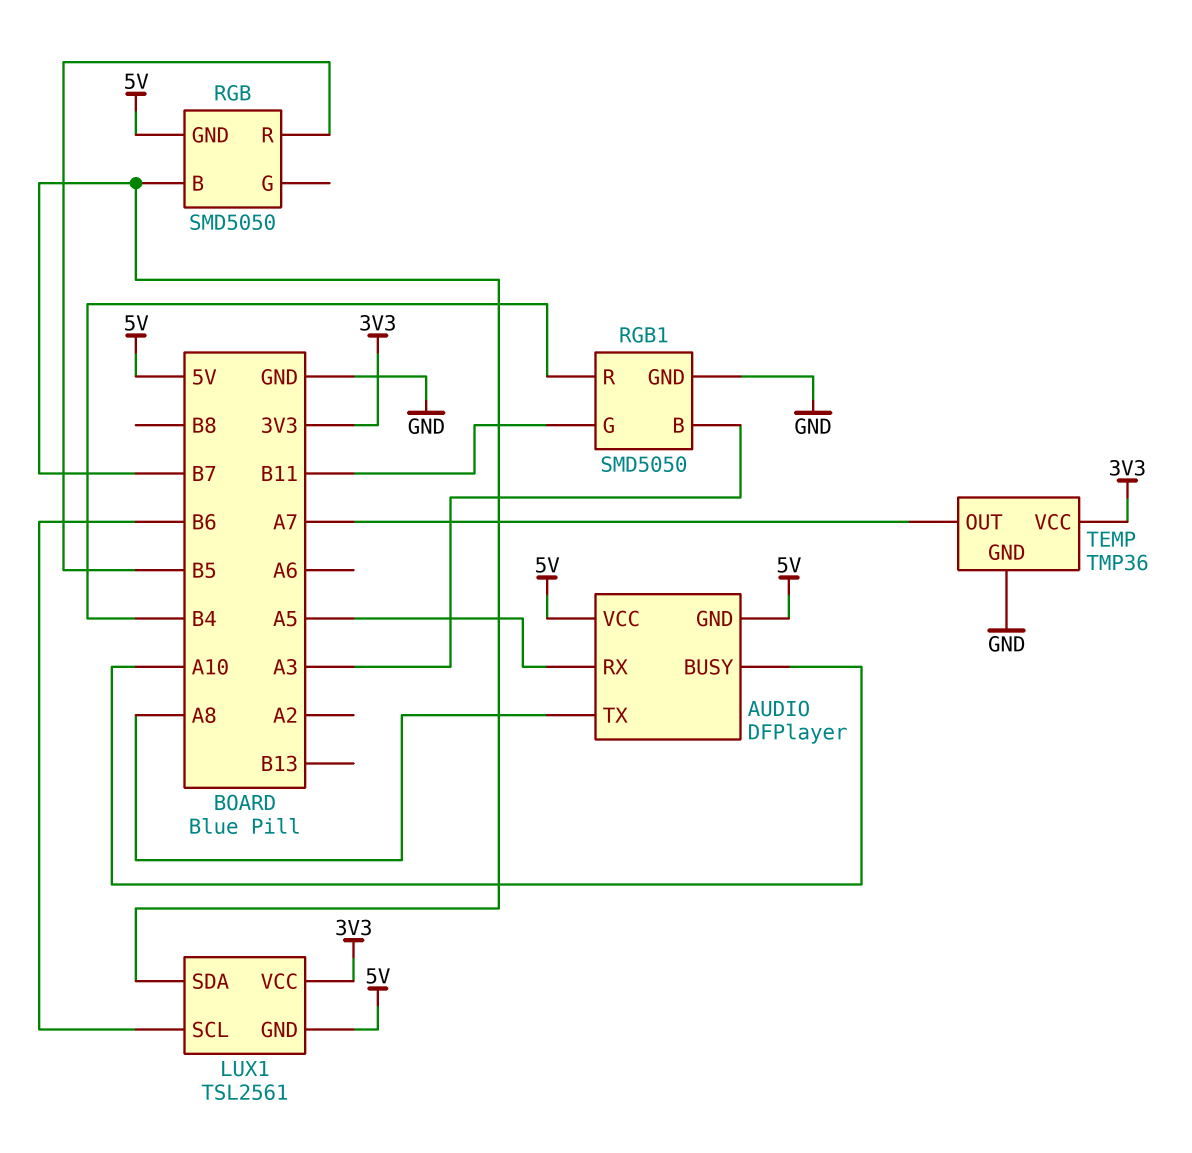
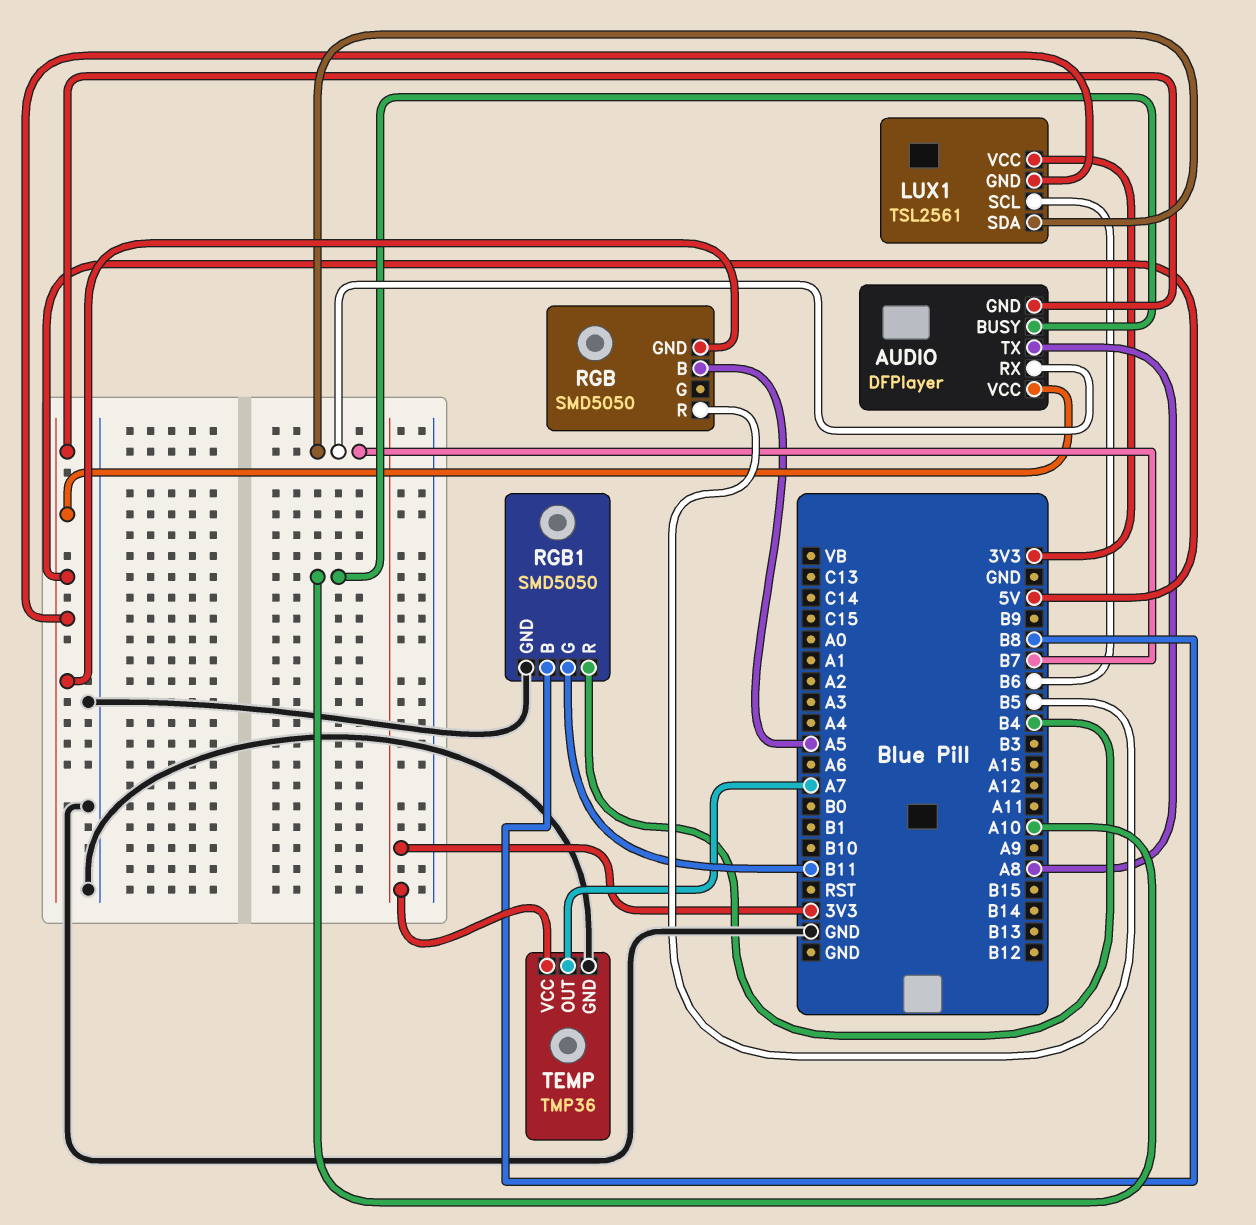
AUDIO pin RX: A5 -> B7
RGB pin B: B7 -> A5
RGB1 pin B: A3 -> B8

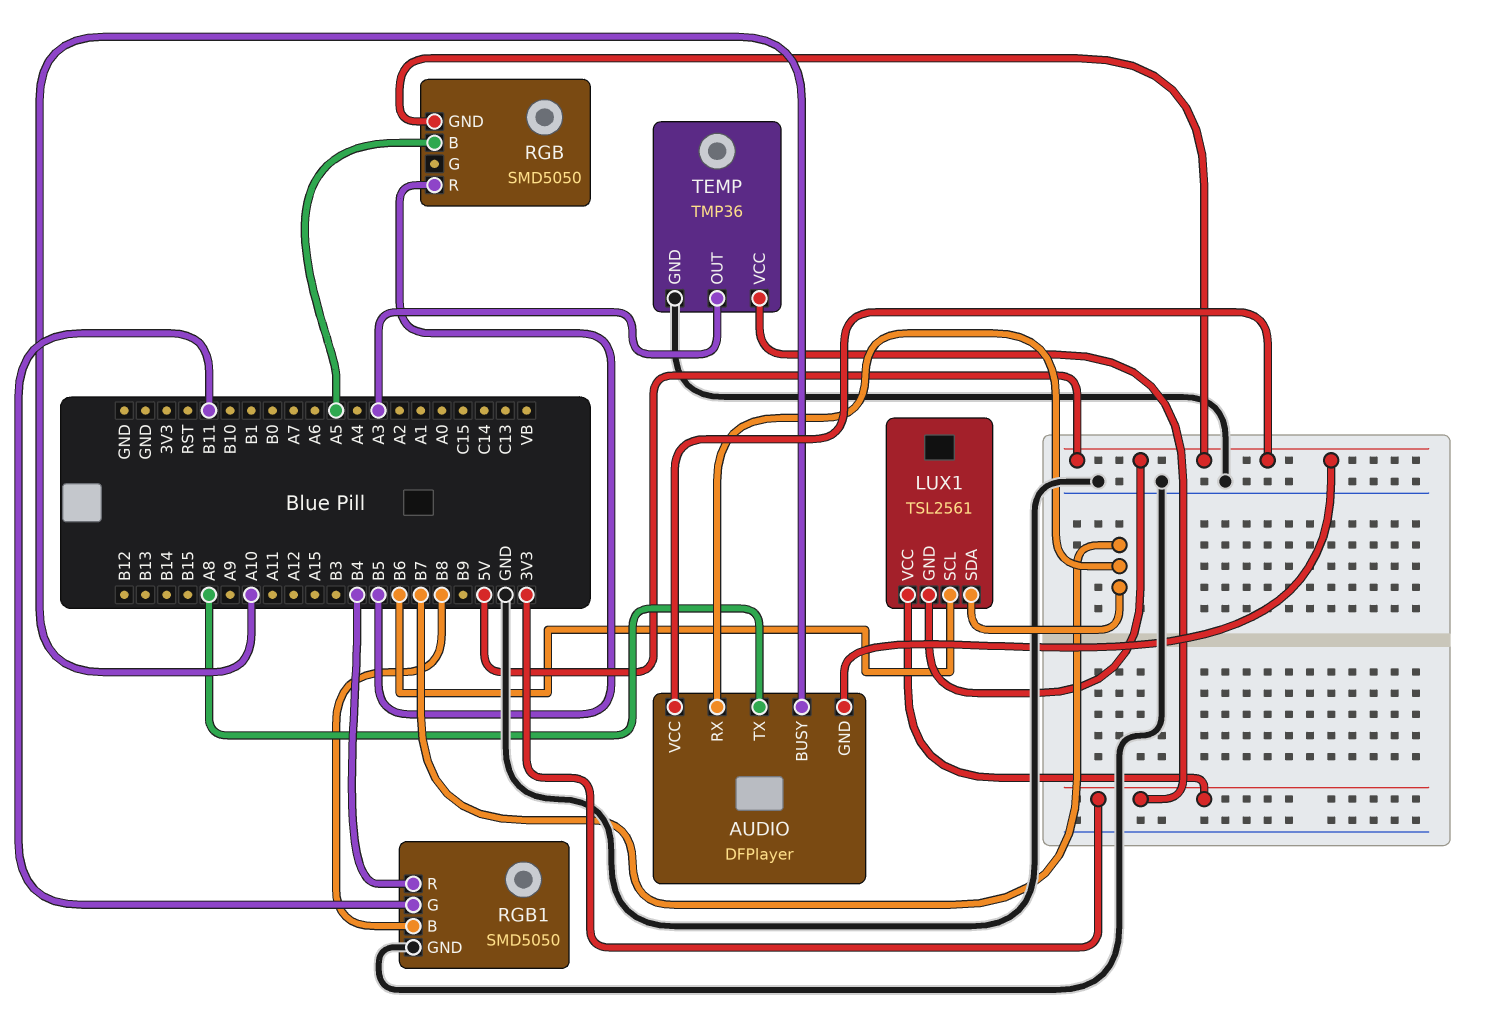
TEMP pin OUT: A7 -> A3

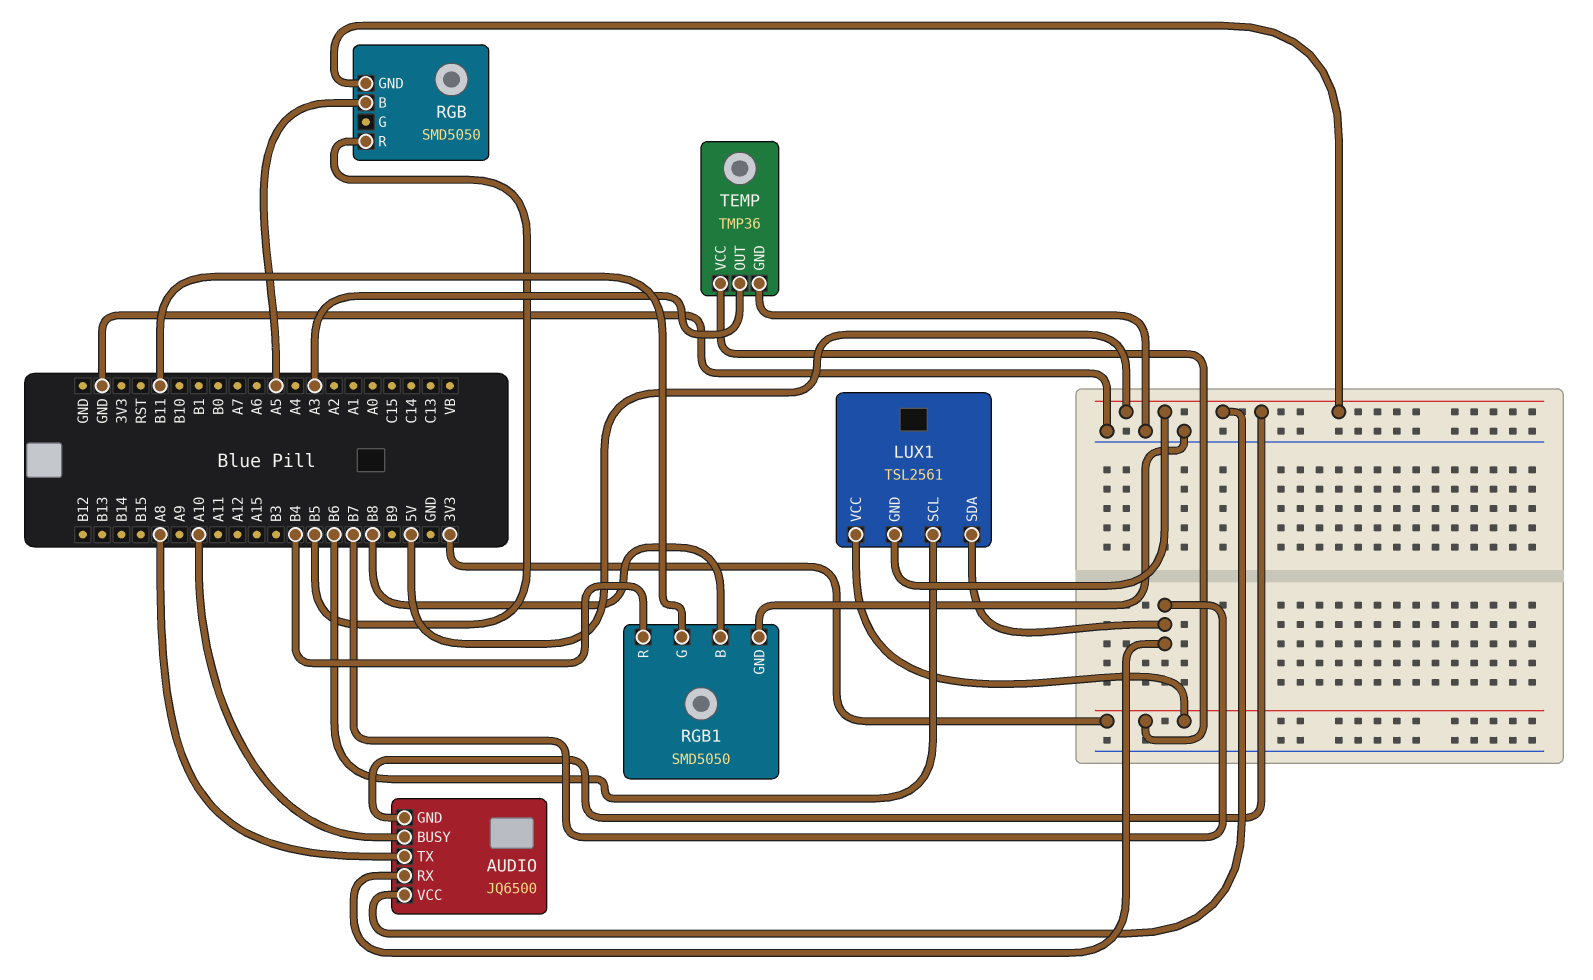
AUDIO: DFPlayer -> JQ6500

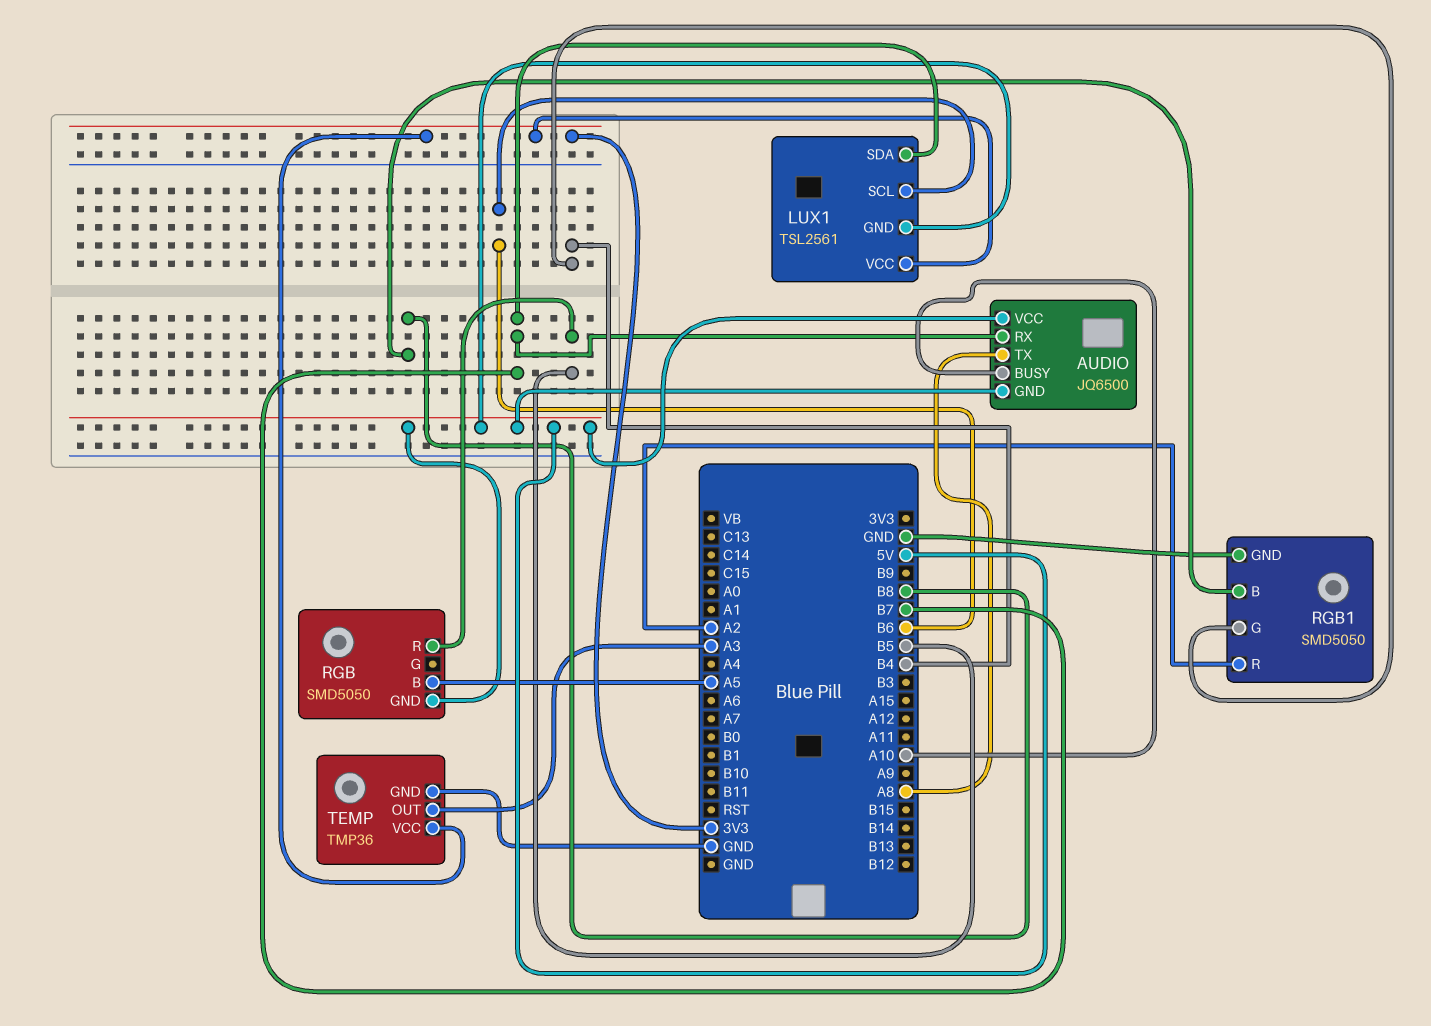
RGB1 pin G: B11 -> B4
RGB1 pin R: B4 -> A2

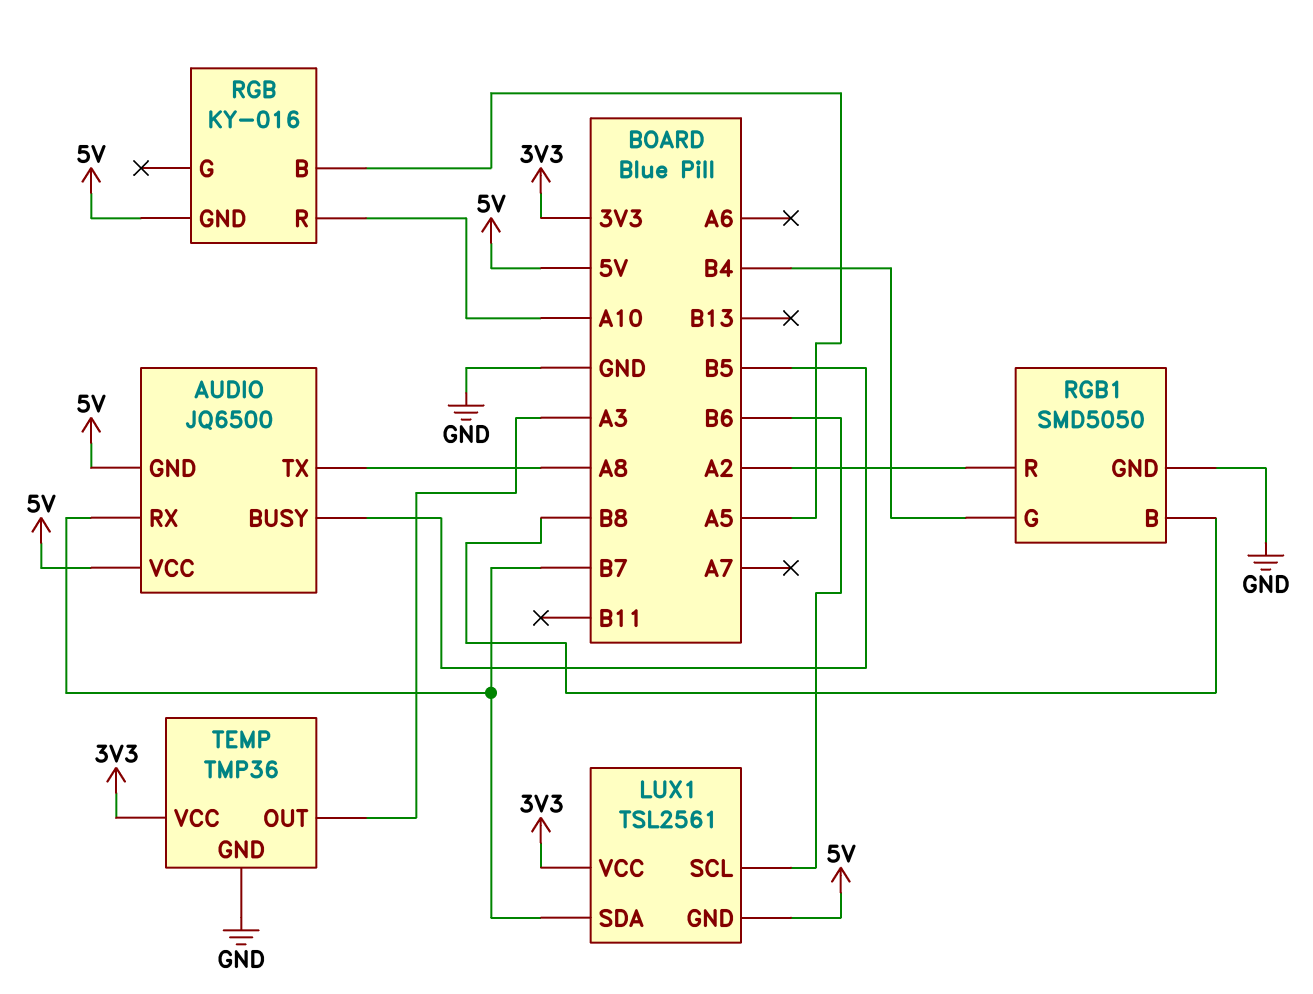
AUDIO pin BUSY: A10 -> B5
RGB: SMD5050 -> KY-016
RGB pin R: B5 -> A10

